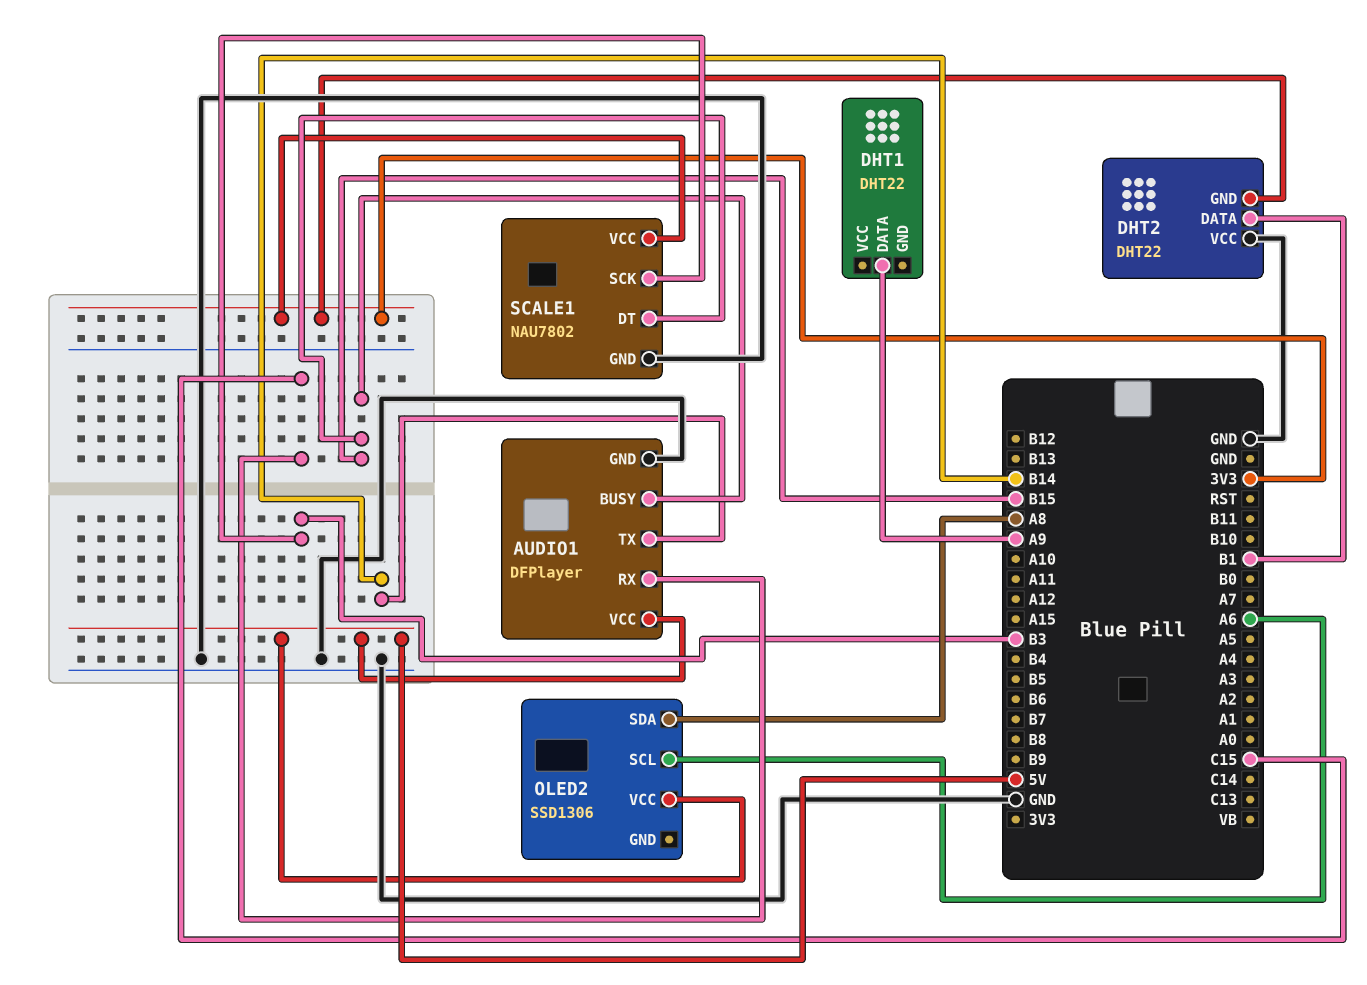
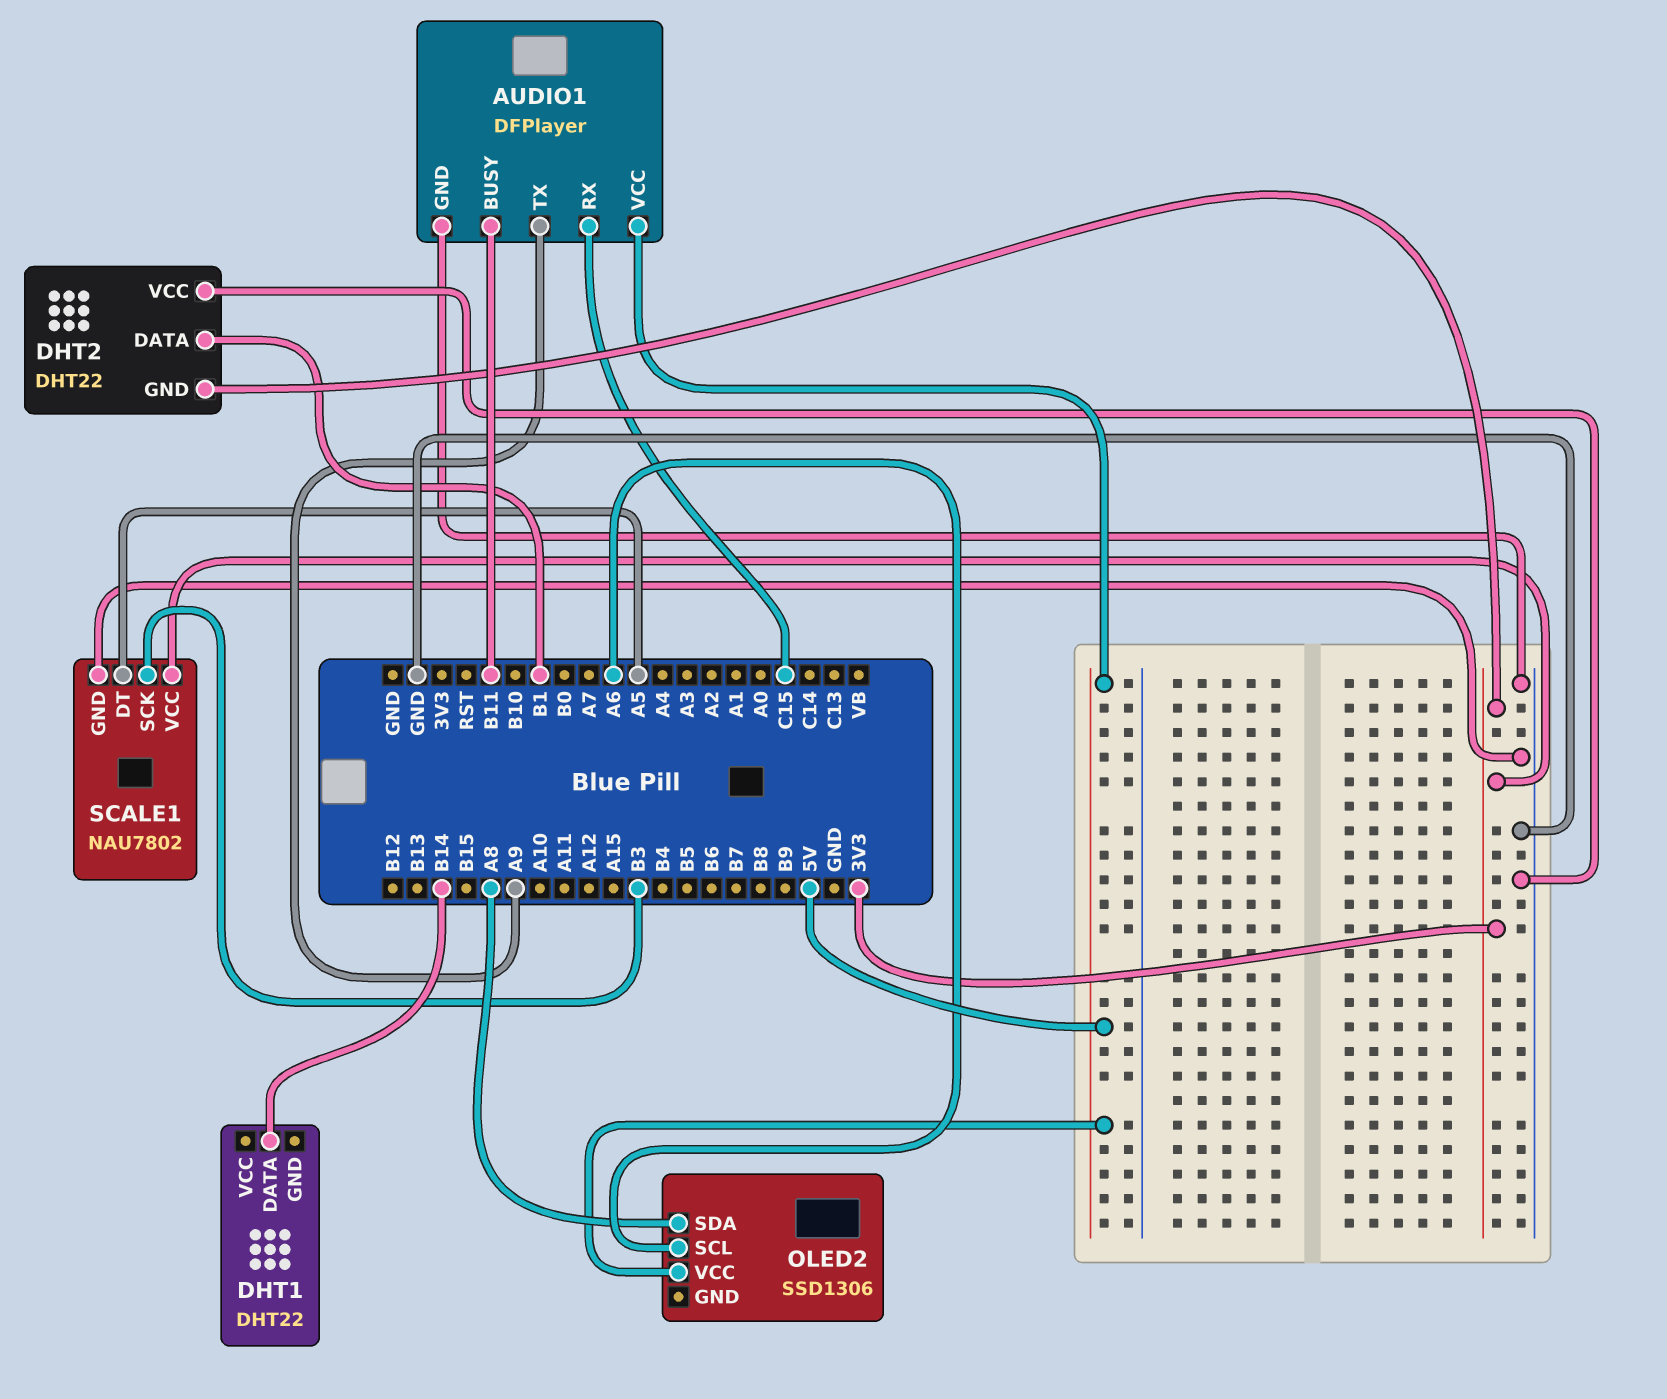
AUDIO1 pin BUSY: B15 -> B11
AUDIO1 pin TX: B14 -> A9
DHT1 pin DATA: A9 -> B14
SCALE1 pin DT: B15 -> A5

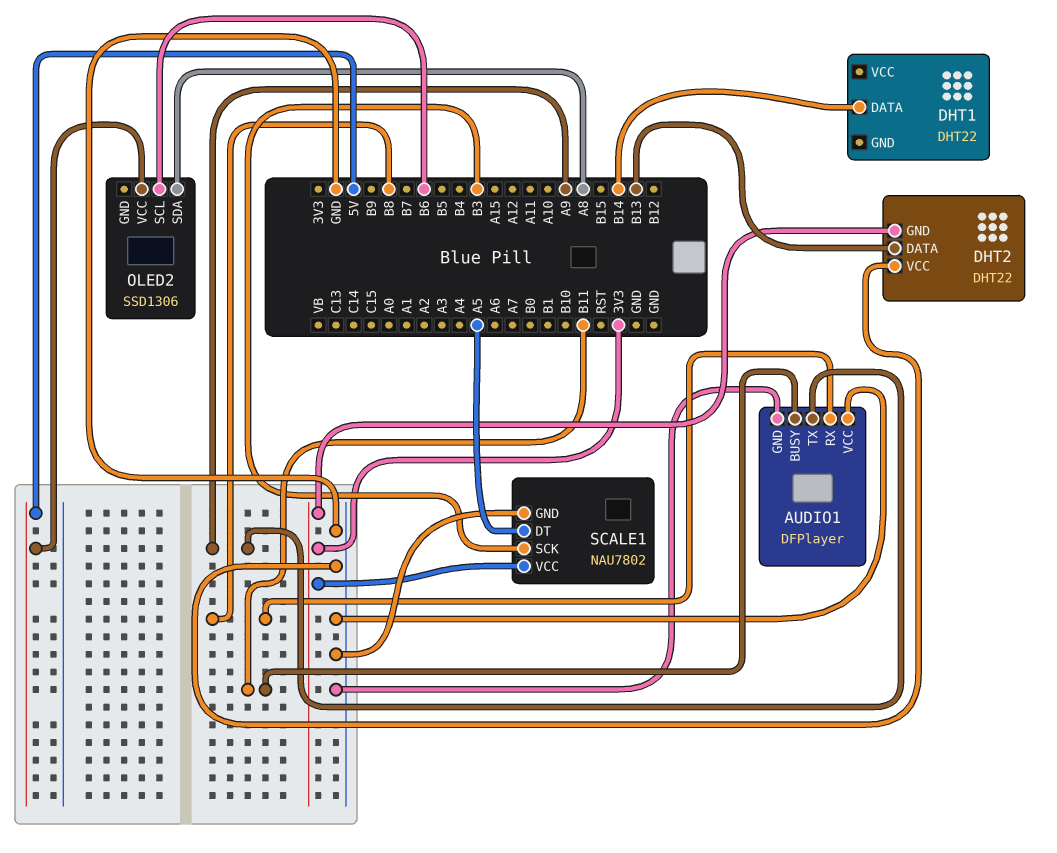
AUDIO1 pin RX: C15 -> B8
AUDIO1 pin VCC: 5V -> GND
DHT2 pin DATA: B1 -> B13
OLED2 pin SCL: A6 -> B6

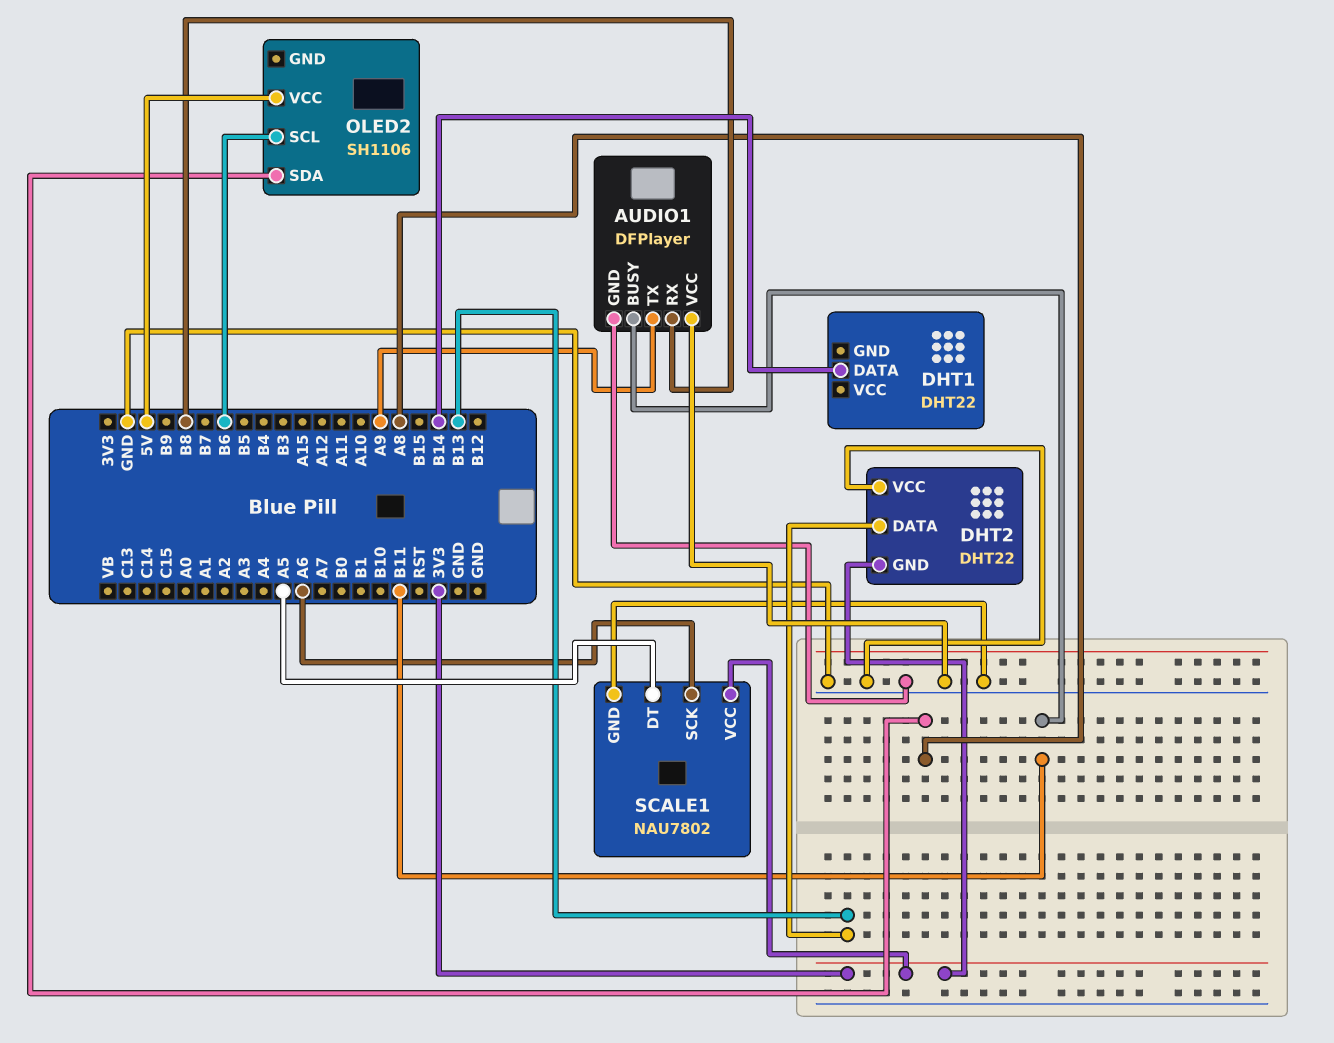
OLED2: SSD1306 -> SH1106
SCALE1 pin SCK: B3 -> A6

